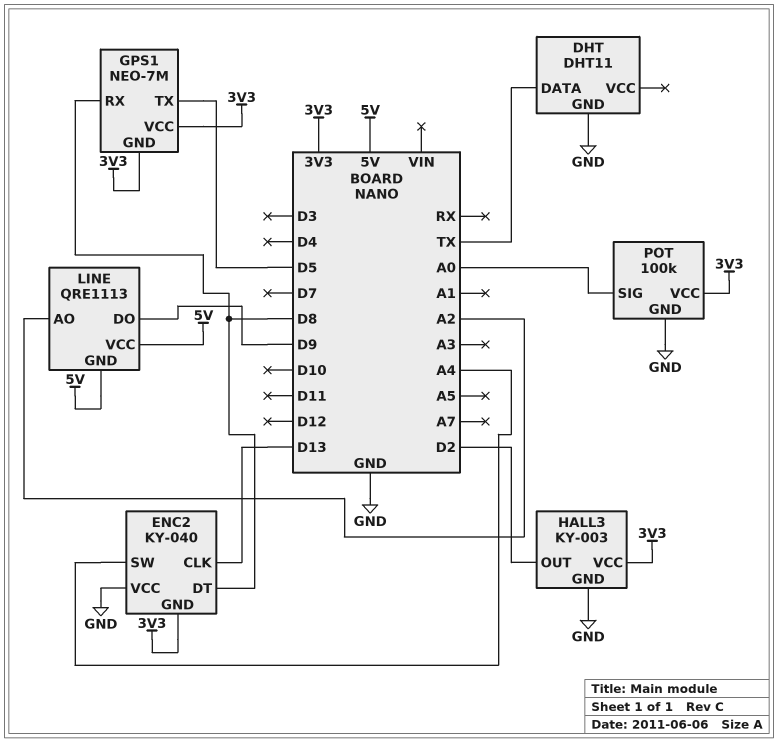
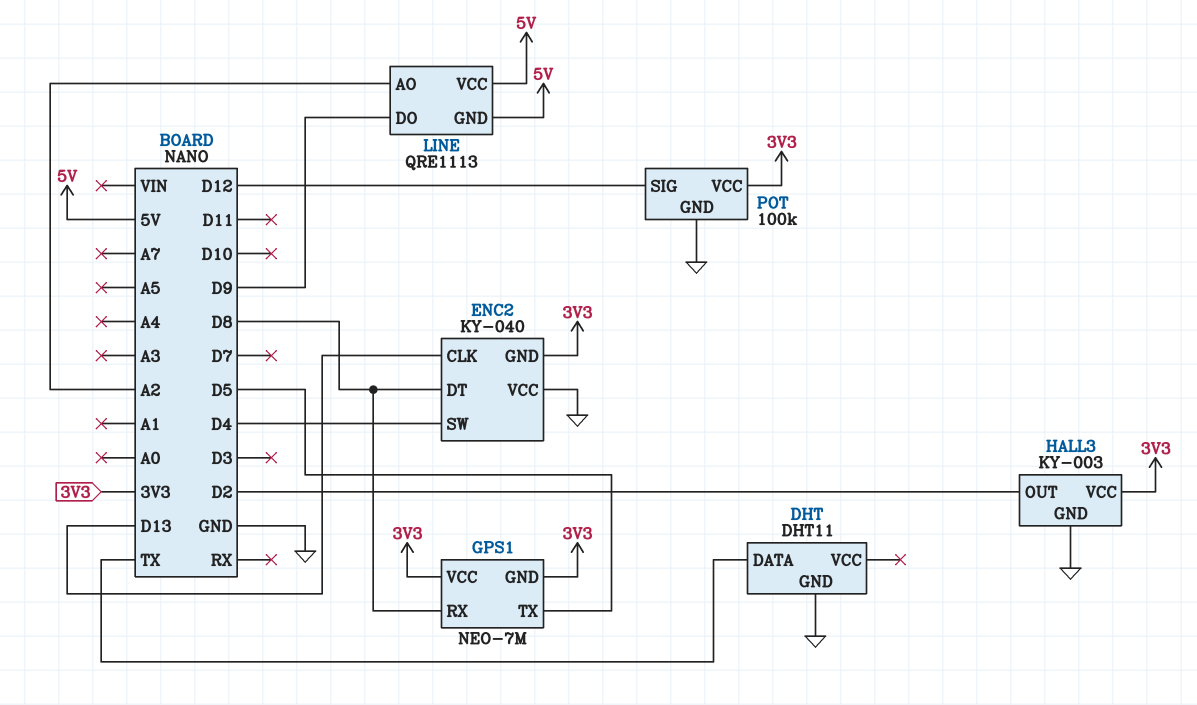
ENC2 pin SW: A4 -> D4
POT pin SIG: A0 -> D12

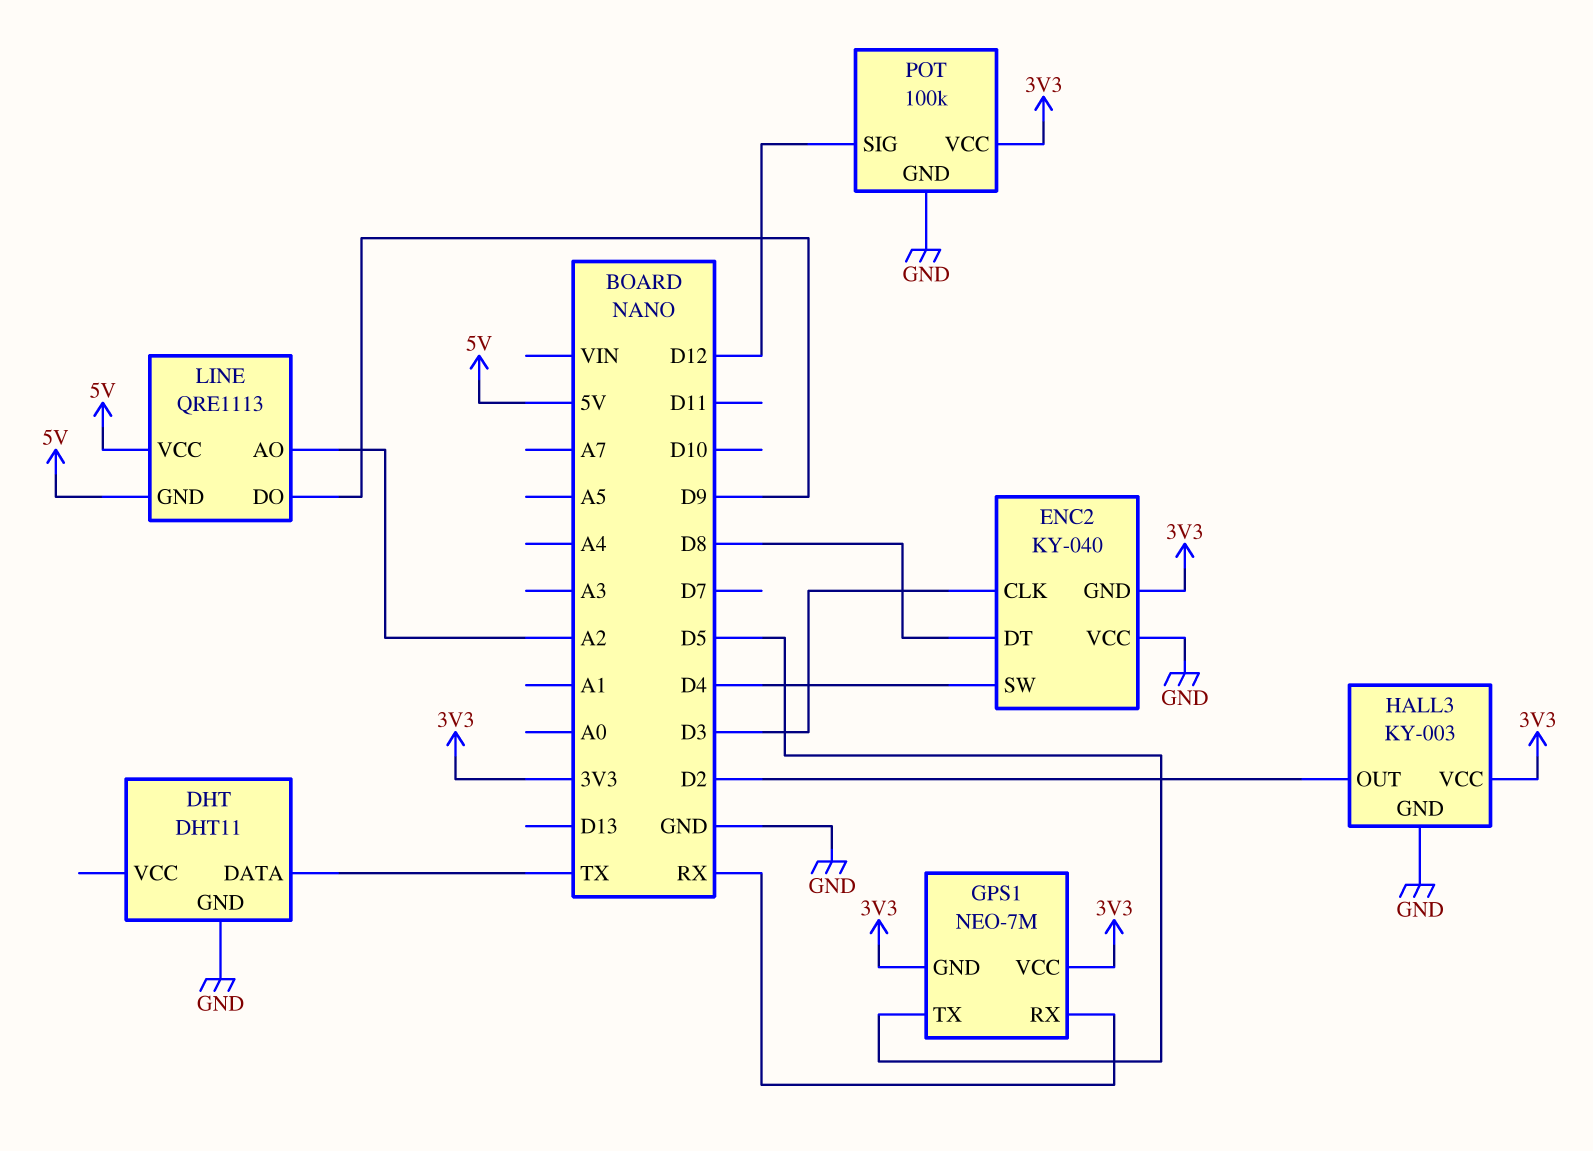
ENC2 pin CLK: D13 -> D3
GPS1 pin RX: D8 -> RX

